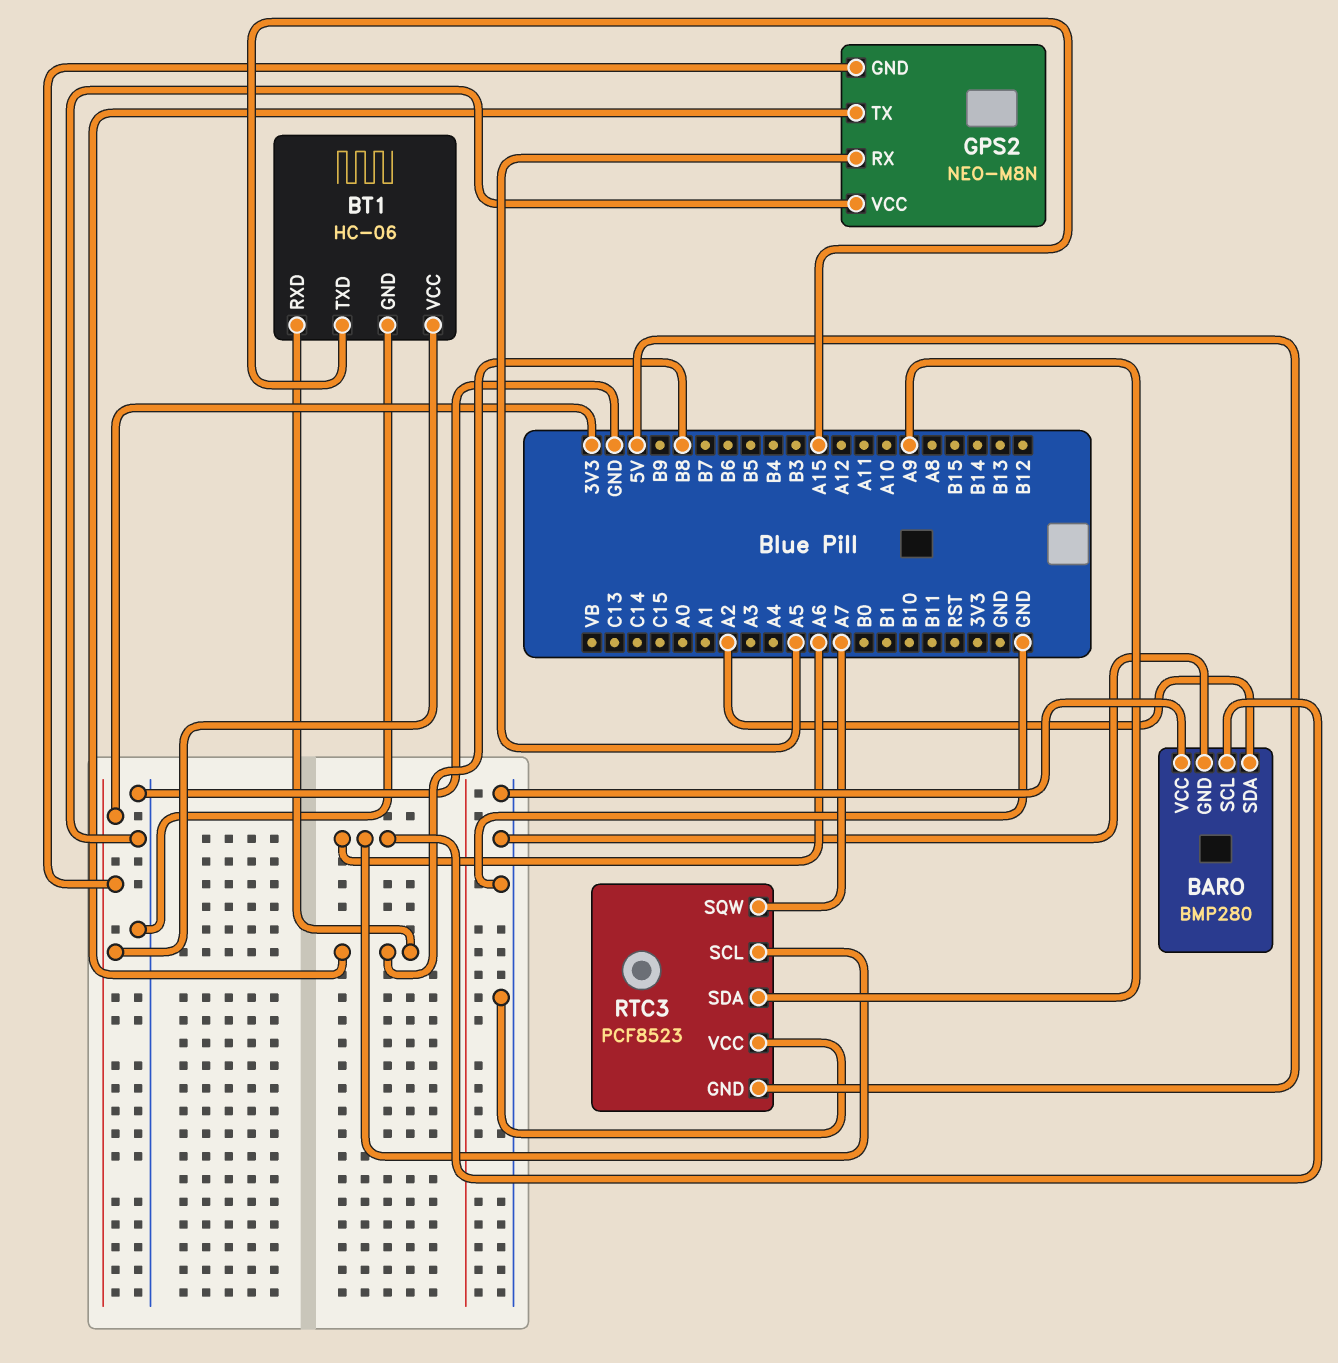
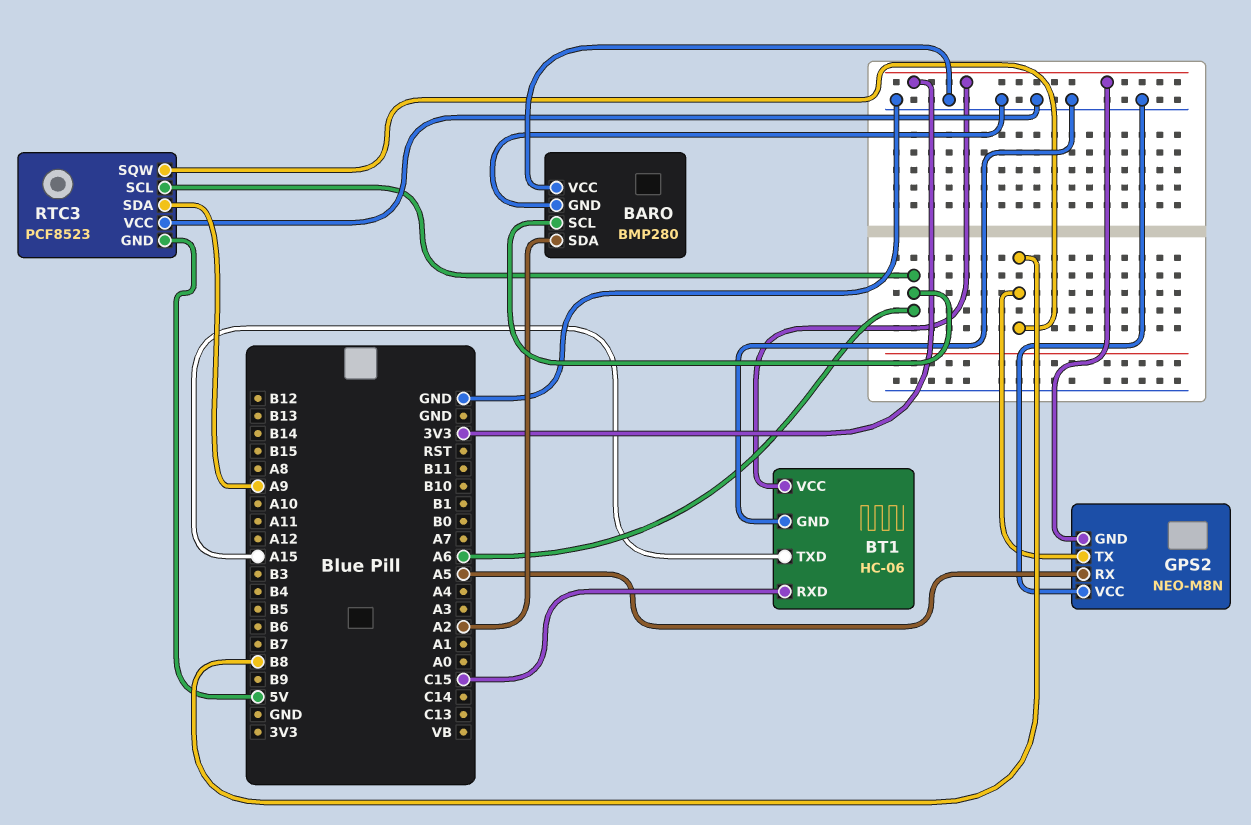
BT1 pin RXD: B8 -> C15
RTC3 pin SQW: A7 -> B8

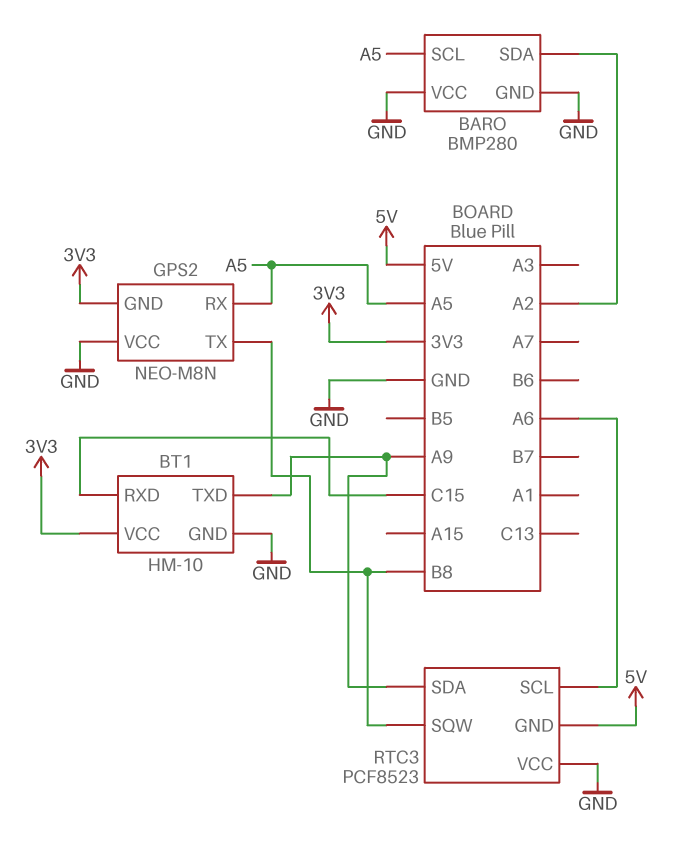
BARO pin SCL: A6 -> A5
BT1: HC-06 -> HM-10
BT1 pin TXD: A15 -> A9

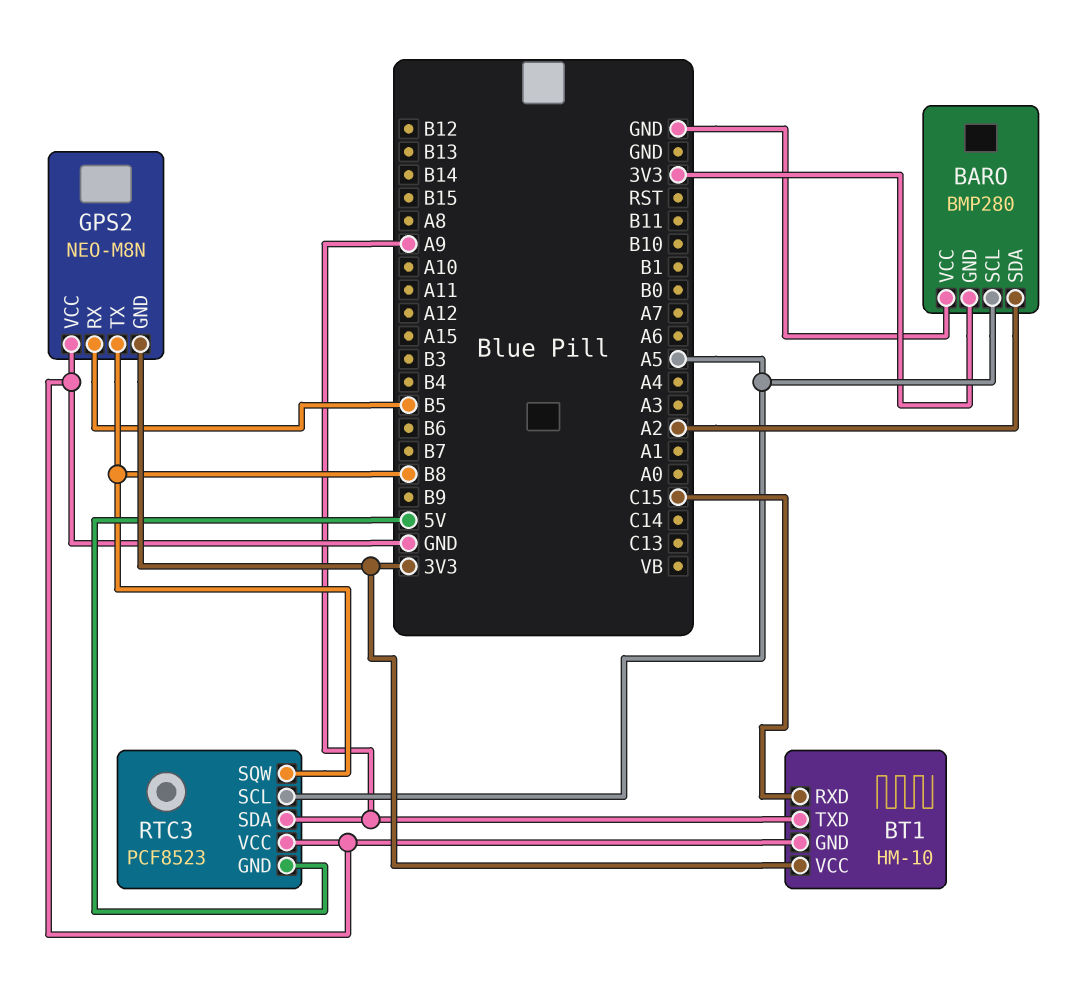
BARO pin GND: GND -> 3V3
GPS2 pin RX: A5 -> B5
RTC3 pin SCL: A6 -> A5

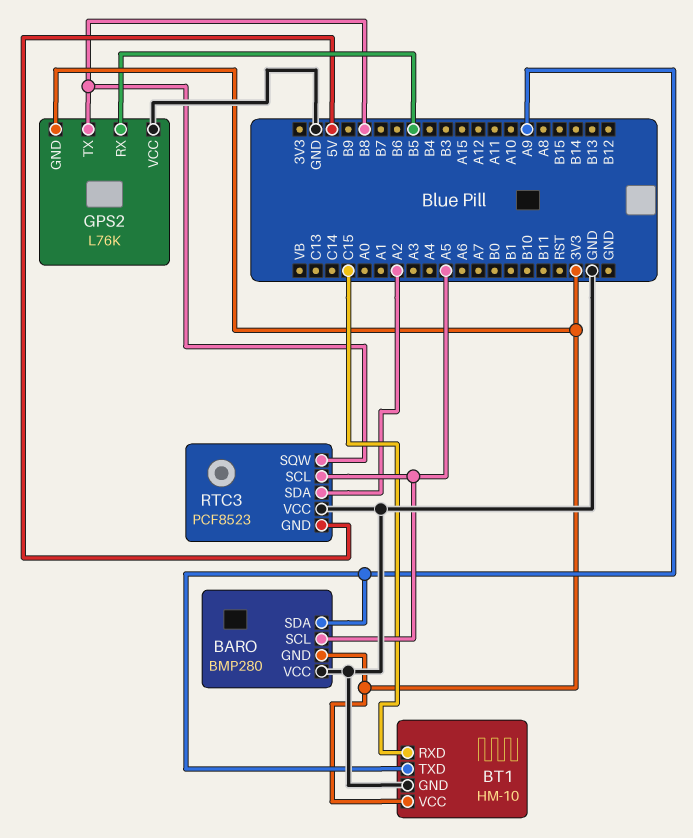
BARO pin SDA: A2 -> A9
GPS2: NEO-M8N -> L76K
RTC3 pin SDA: A9 -> A2

